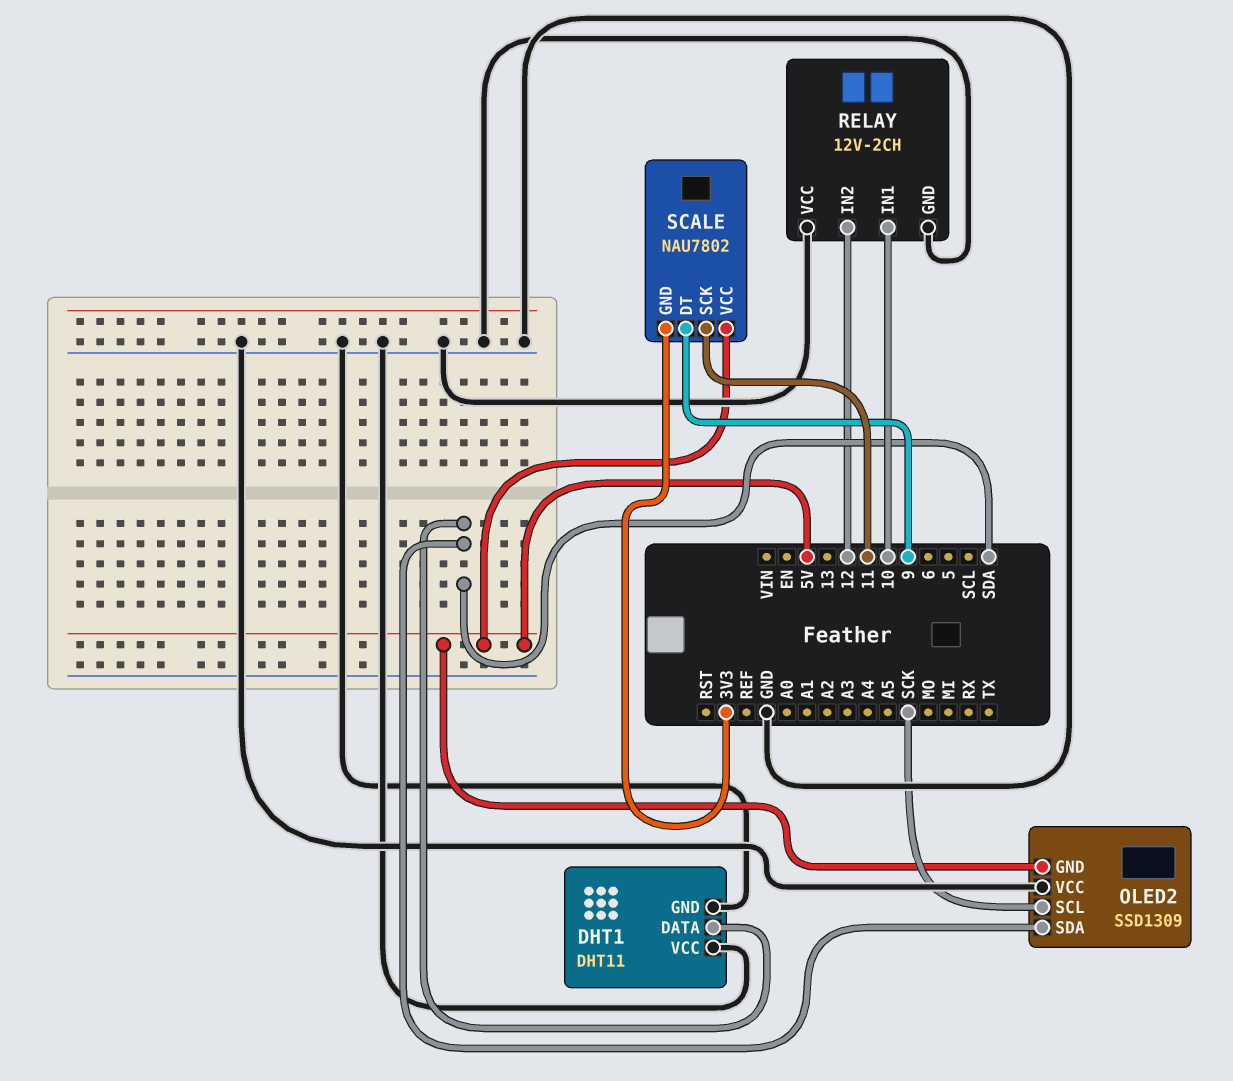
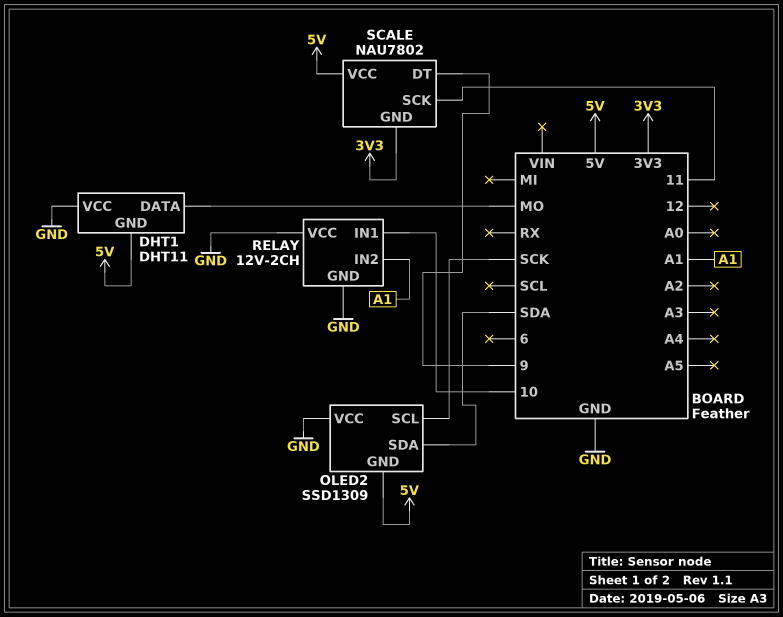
DHT1 pin DATA: SDA -> MO
DHT1 pin GND: GND -> 5V
RELAY pin IN2: 12 -> A1

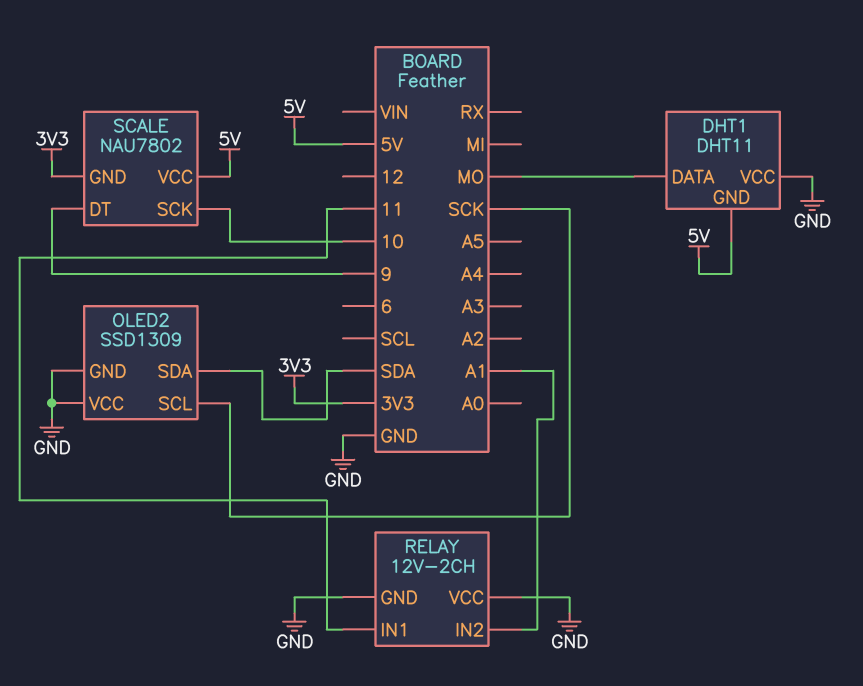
OLED2 pin GND: 5V -> GND
RELAY pin IN1: 10 -> 11
SCALE pin SCK: 11 -> 10

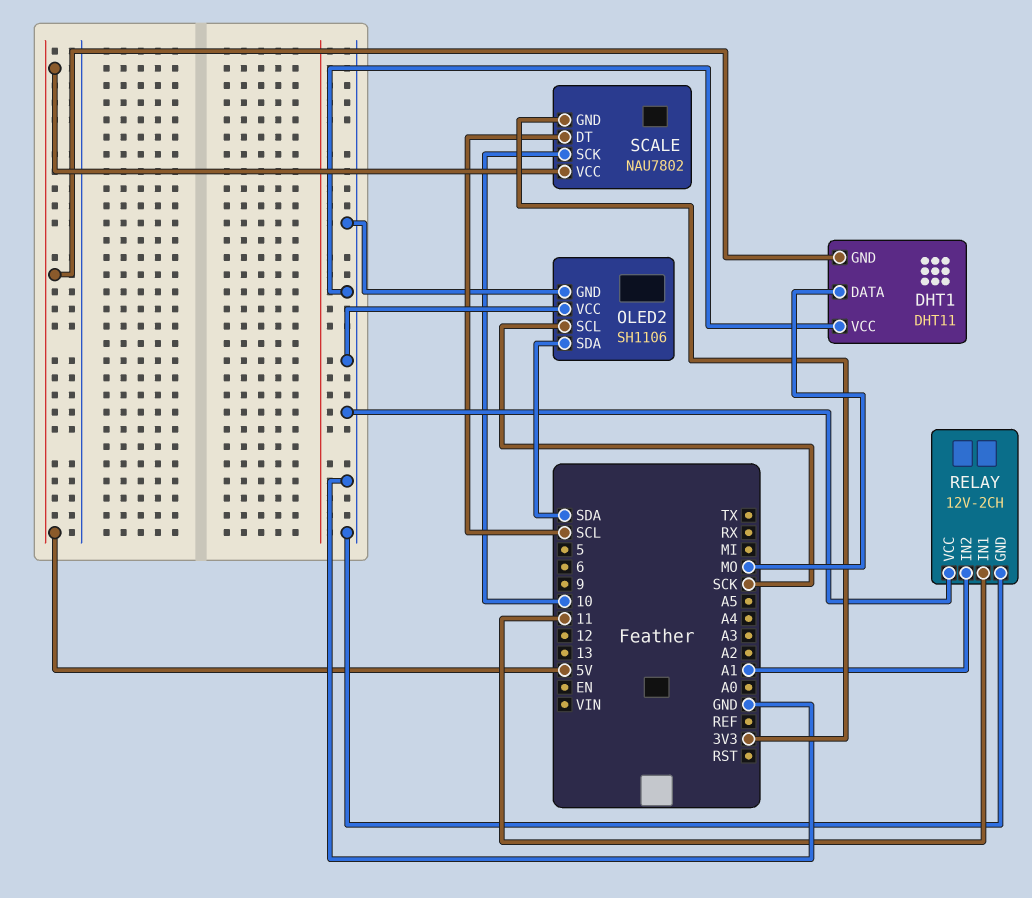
OLED2: SSD1309 -> SH1106
SCALE pin DT: 9 -> SCL

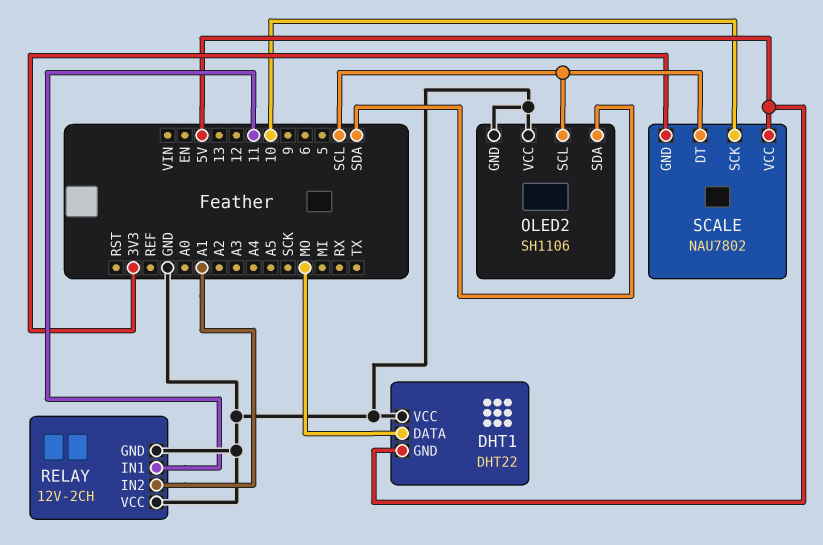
DHT1: DHT11 -> DHT22
OLED2 pin SCL: SCK -> SCL

